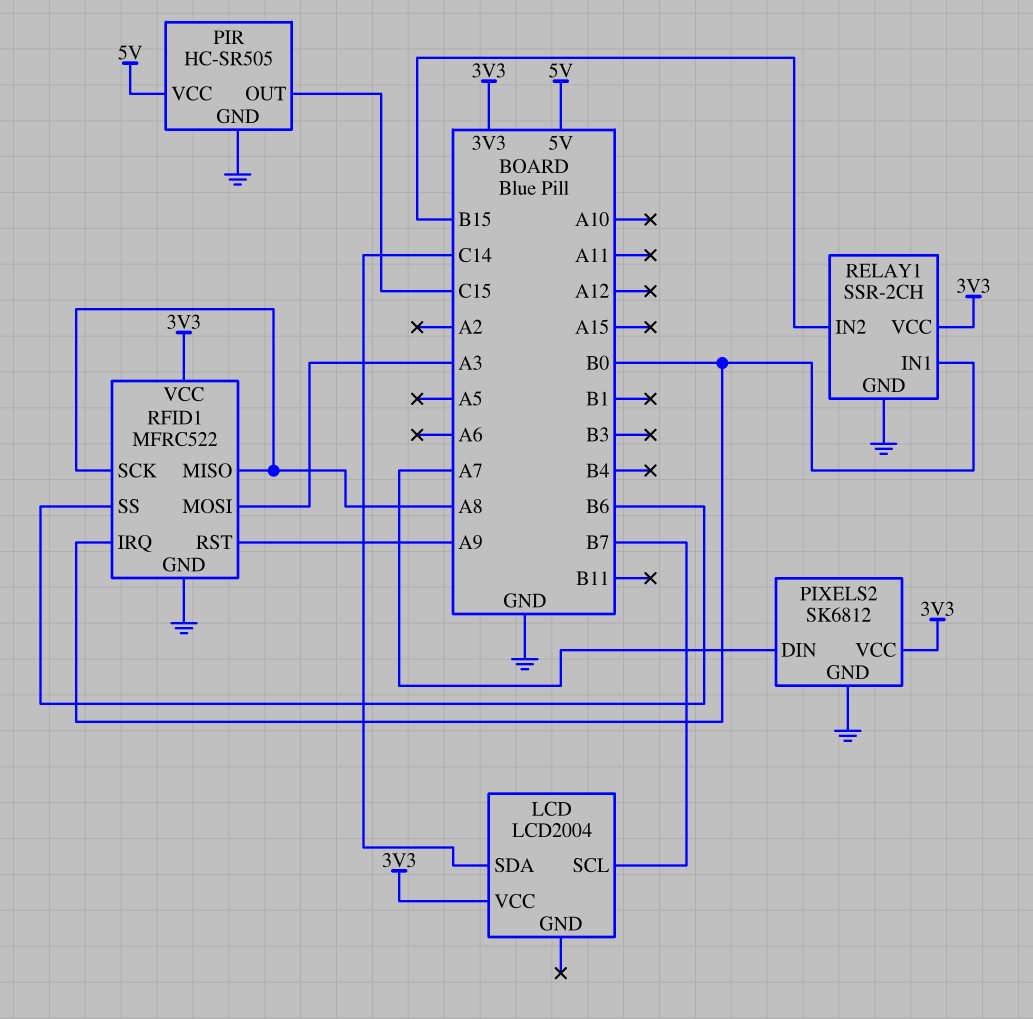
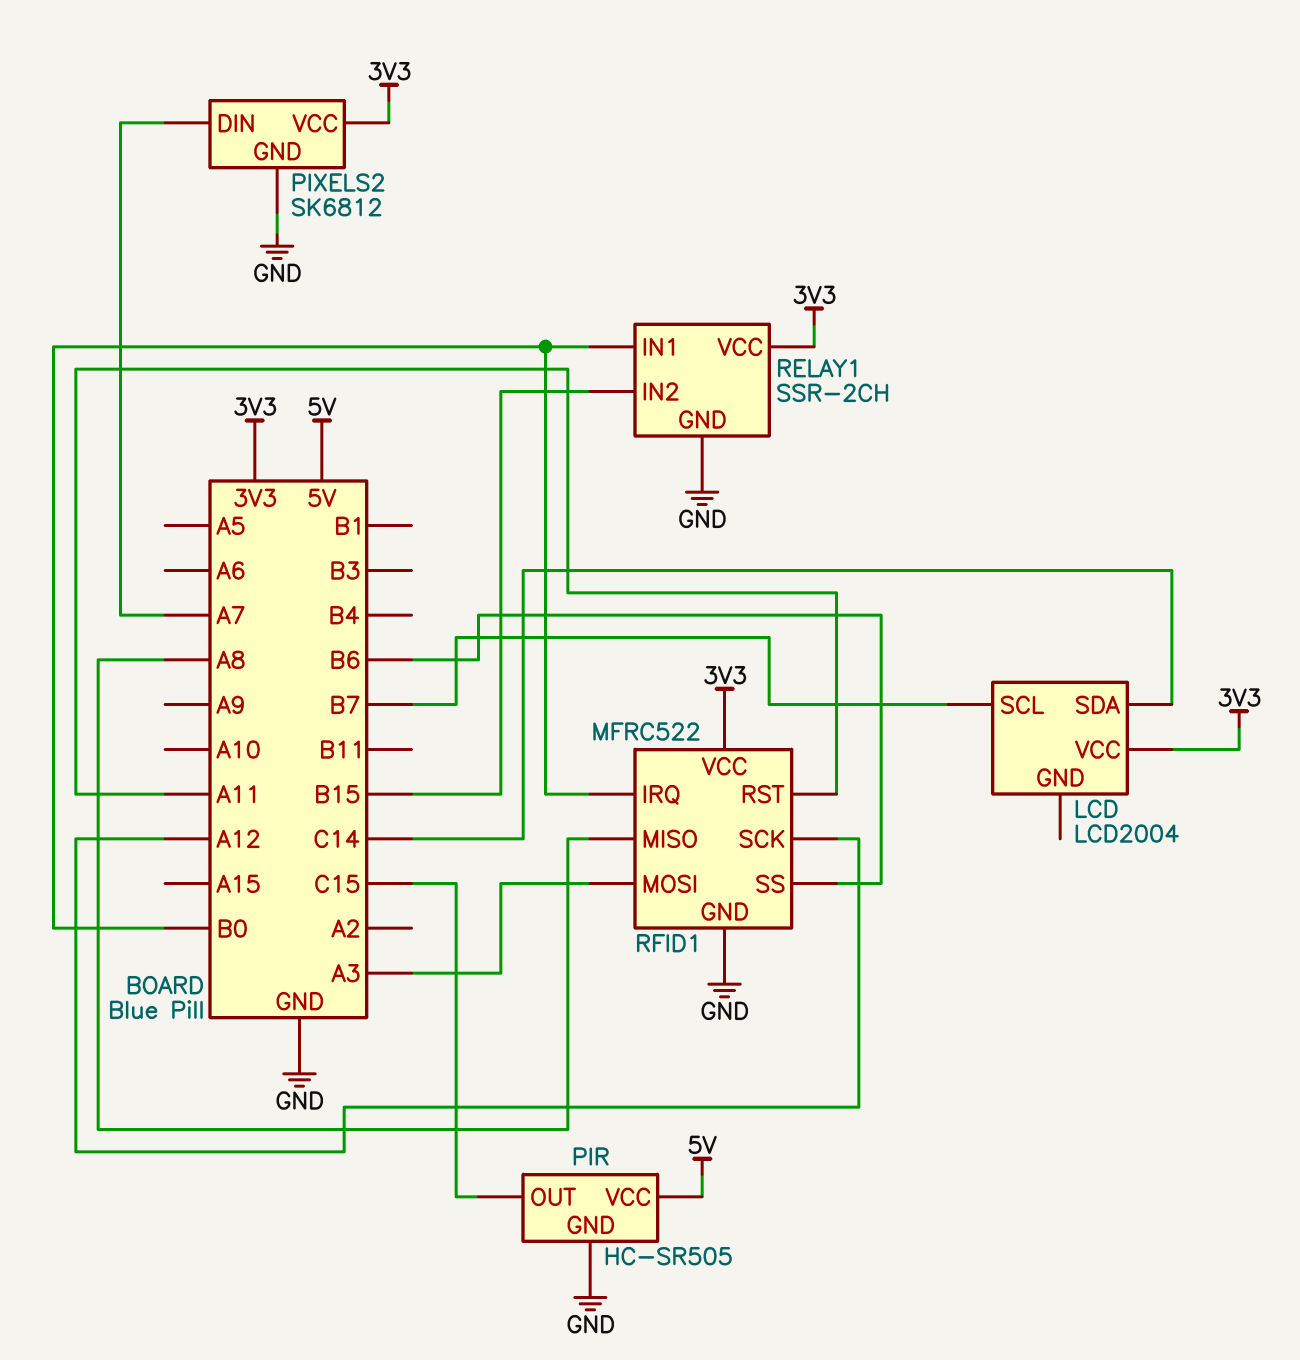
RFID1 pin RST: A9 -> A11
RFID1 pin SCK: A8 -> A12

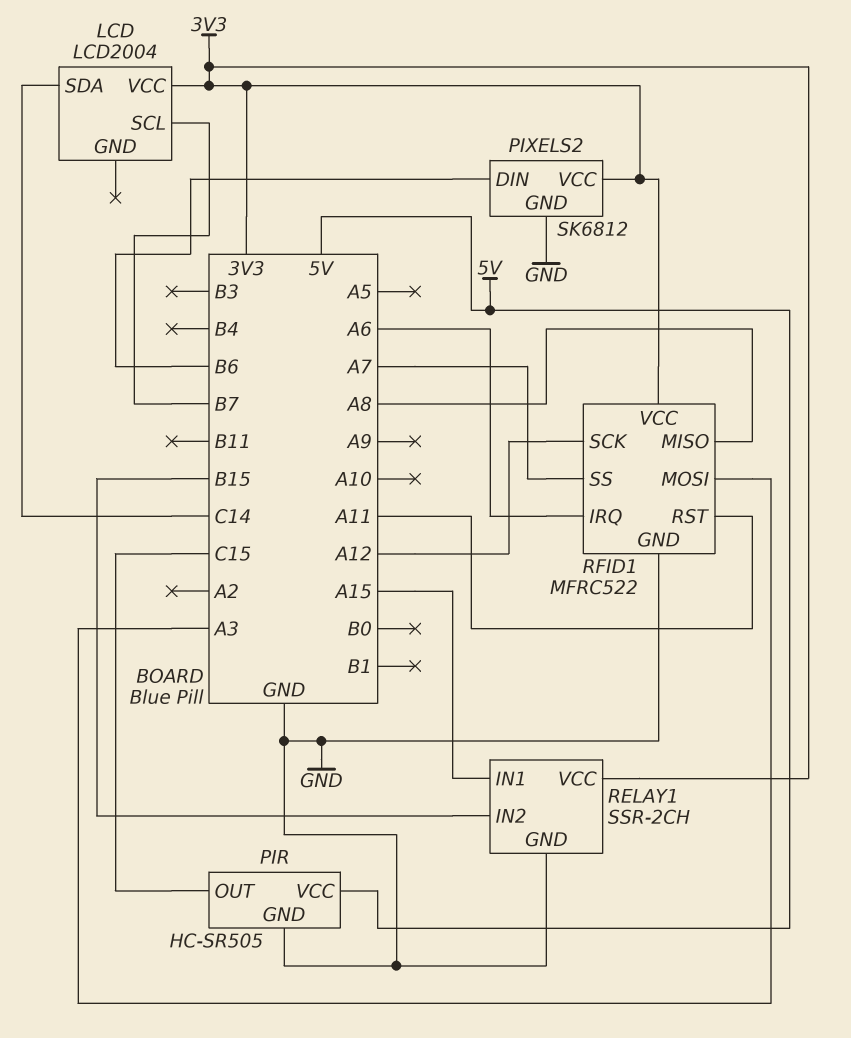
PIXELS2 pin DIN: A7 -> B6
RELAY1 pin IN1: B0 -> A15
RFID1 pin IRQ: B0 -> A6
RFID1 pin SS: B6 -> A7

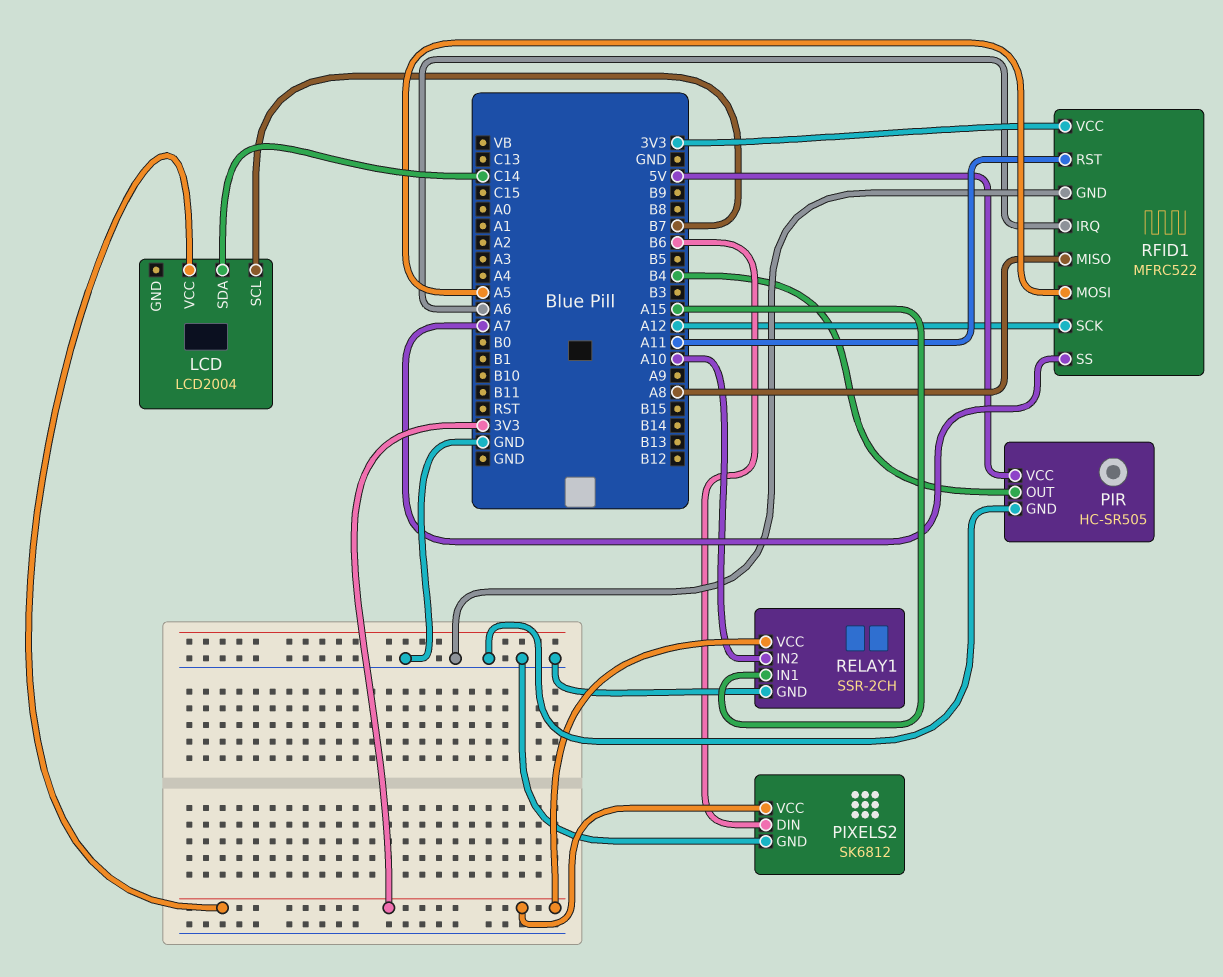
PIR pin OUT: C15 -> B4
RELAY1 pin IN2: B15 -> A10
RFID1 pin MOSI: A3 -> A5

